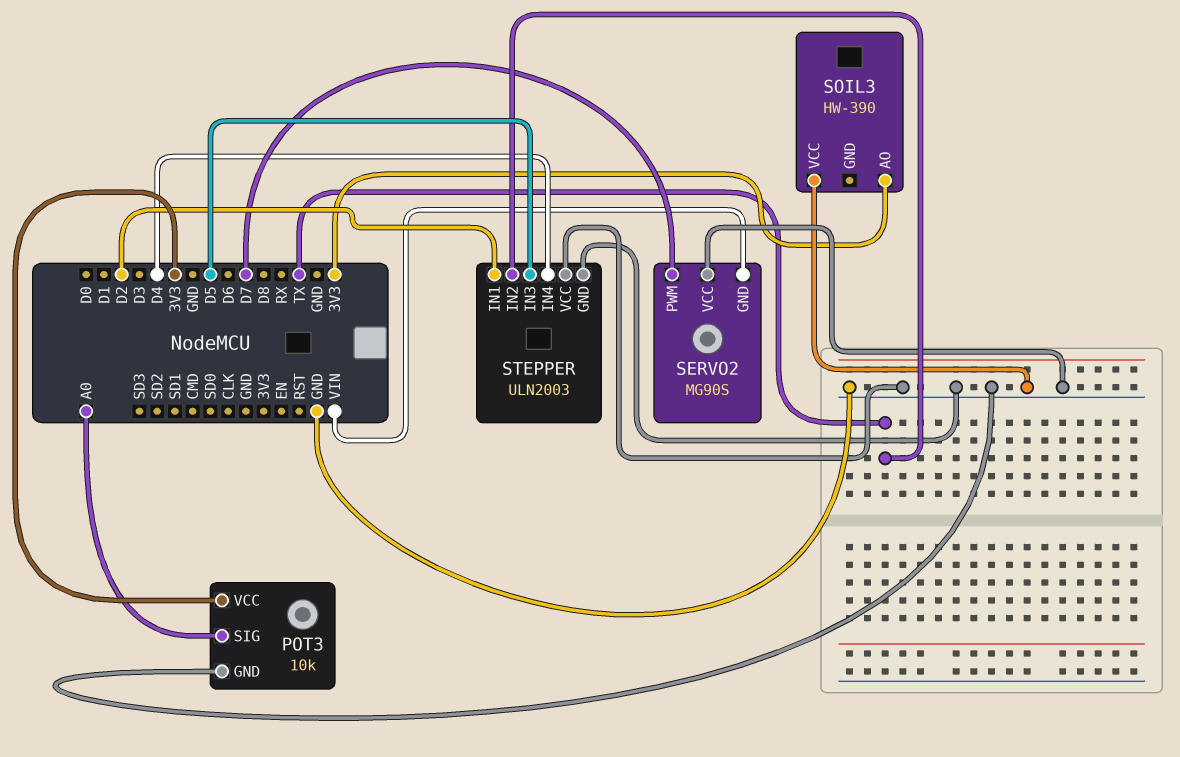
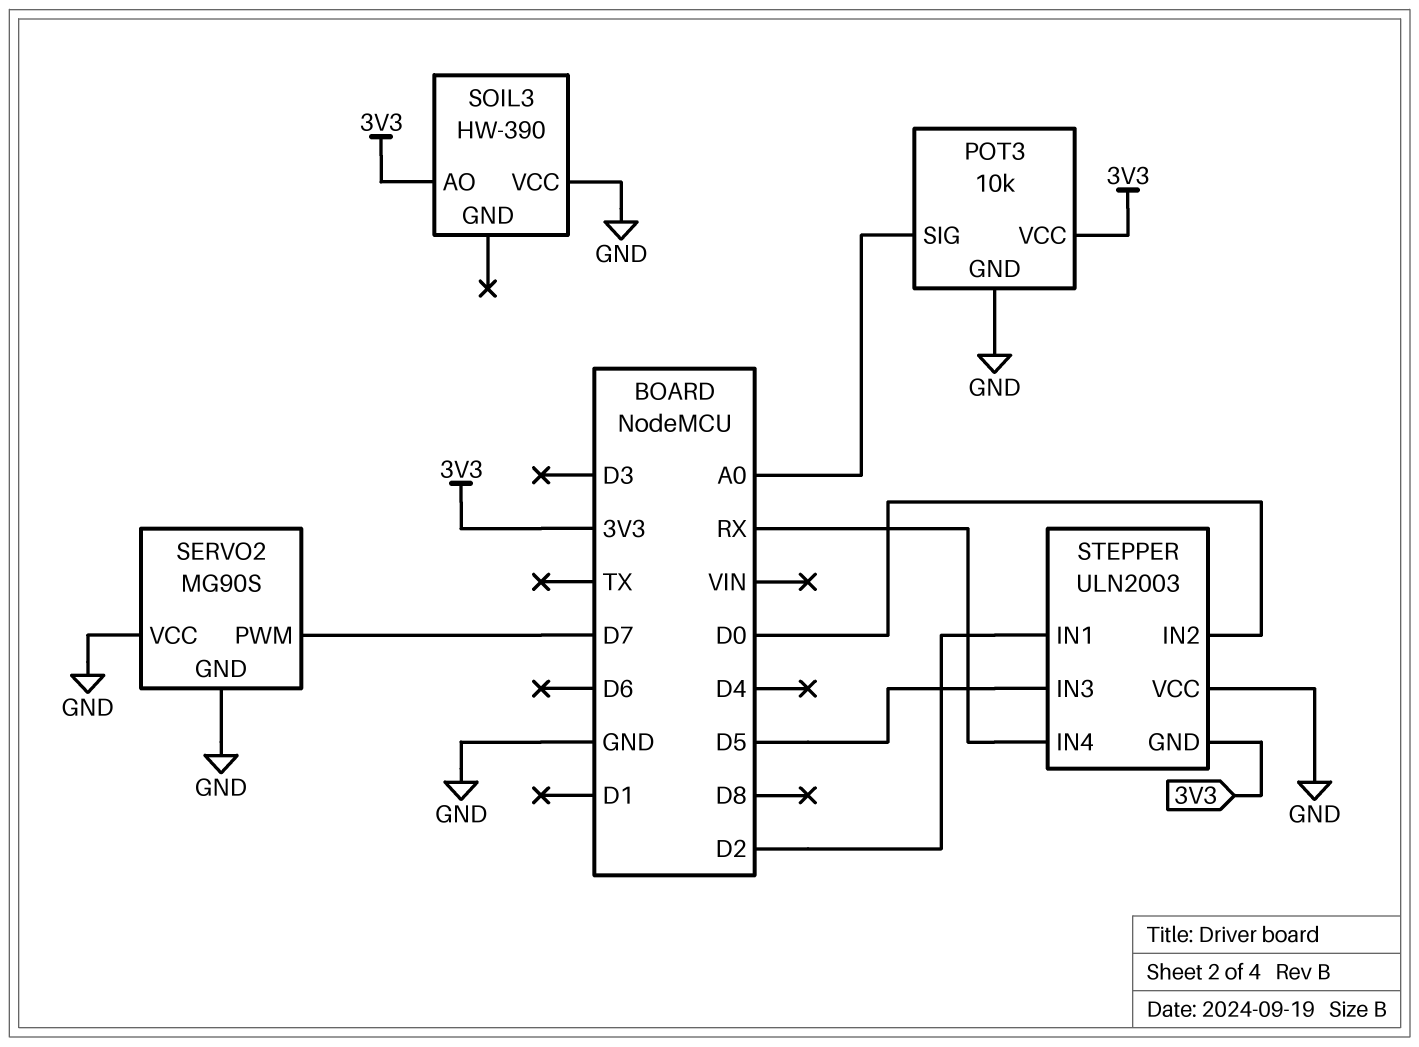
SERVO2 pin GND: VIN -> GND
STEPPER pin GND: GND -> 3V3
STEPPER pin IN2: TX -> D0
STEPPER pin IN4: D4 -> RX

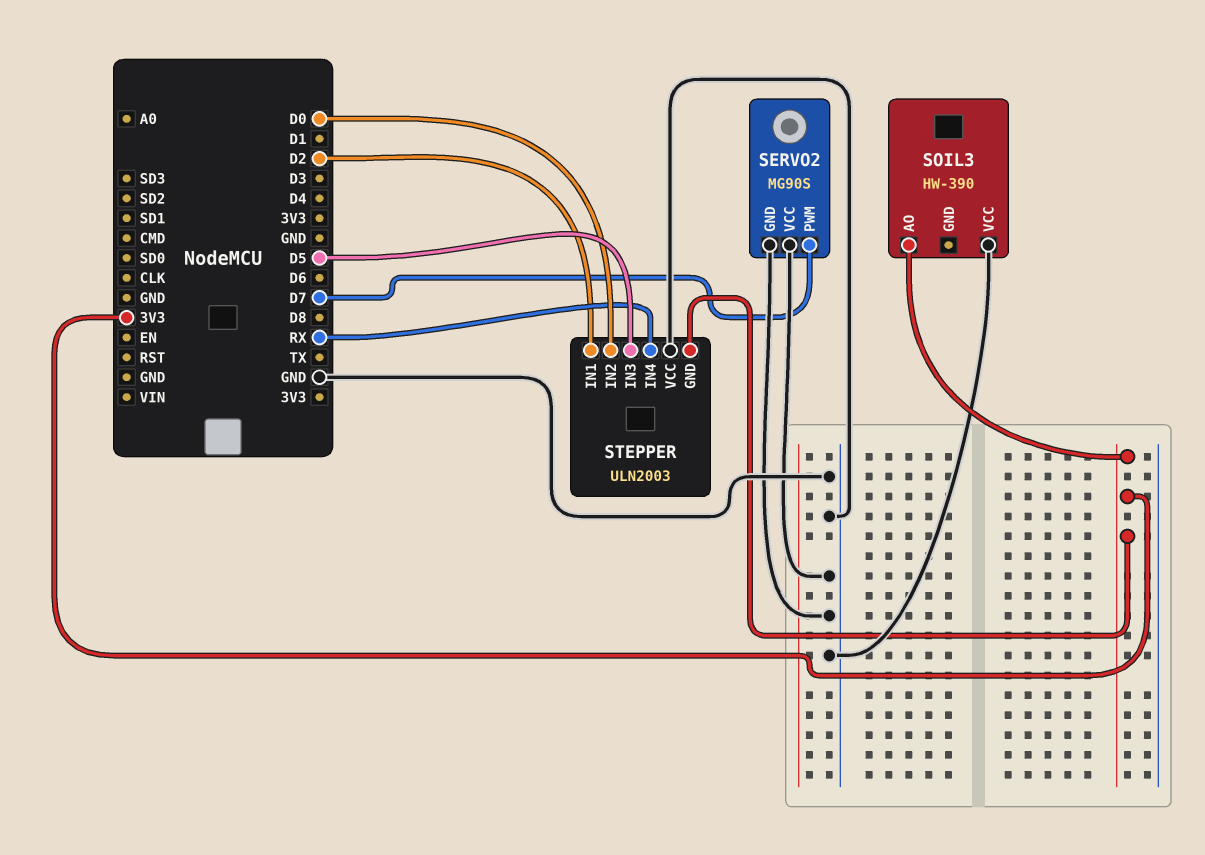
POT3: 10k -> none
POT3 pin GND: GND -> none
POT3 pin SIG: A0 -> none
POT3 pin VCC: 3V3 -> none

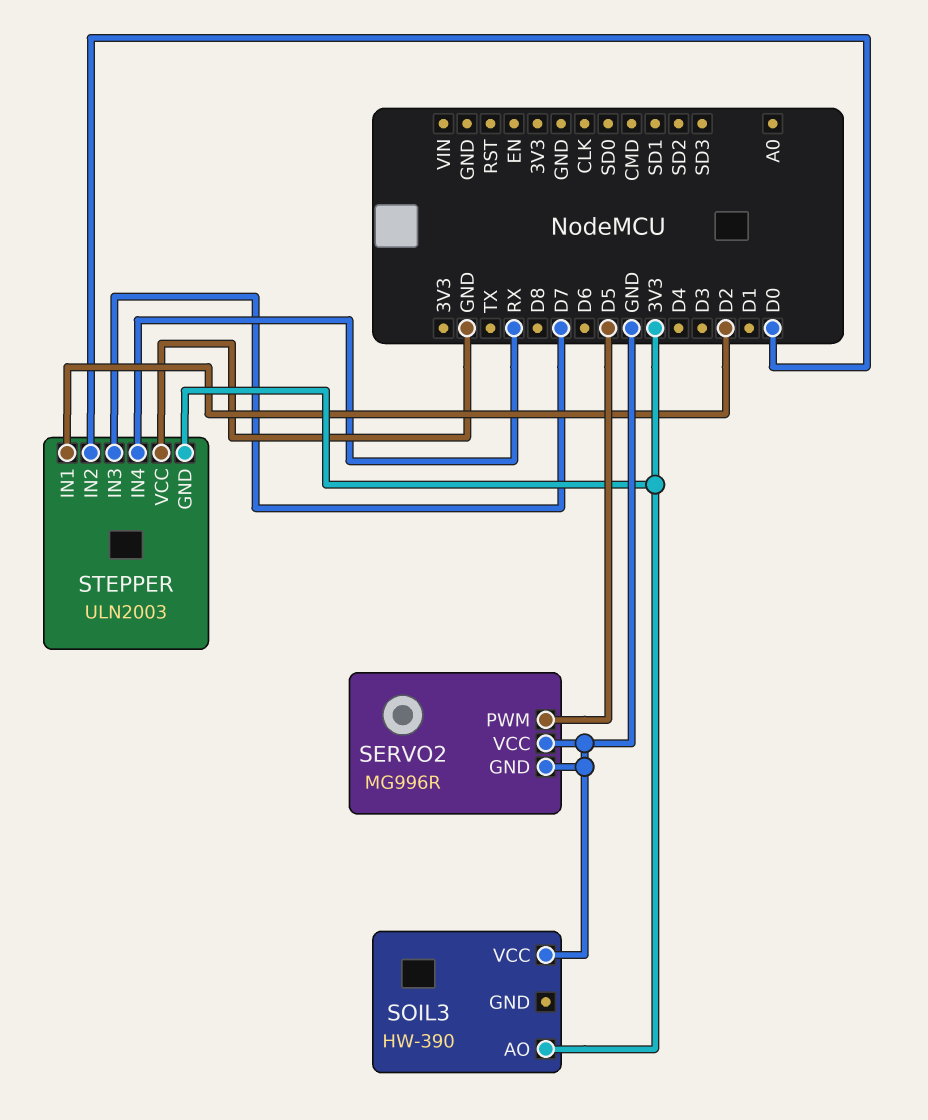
SERVO2: MG90S -> MG996R
SERVO2 pin PWM: D7 -> D5
STEPPER pin IN3: D5 -> D7

